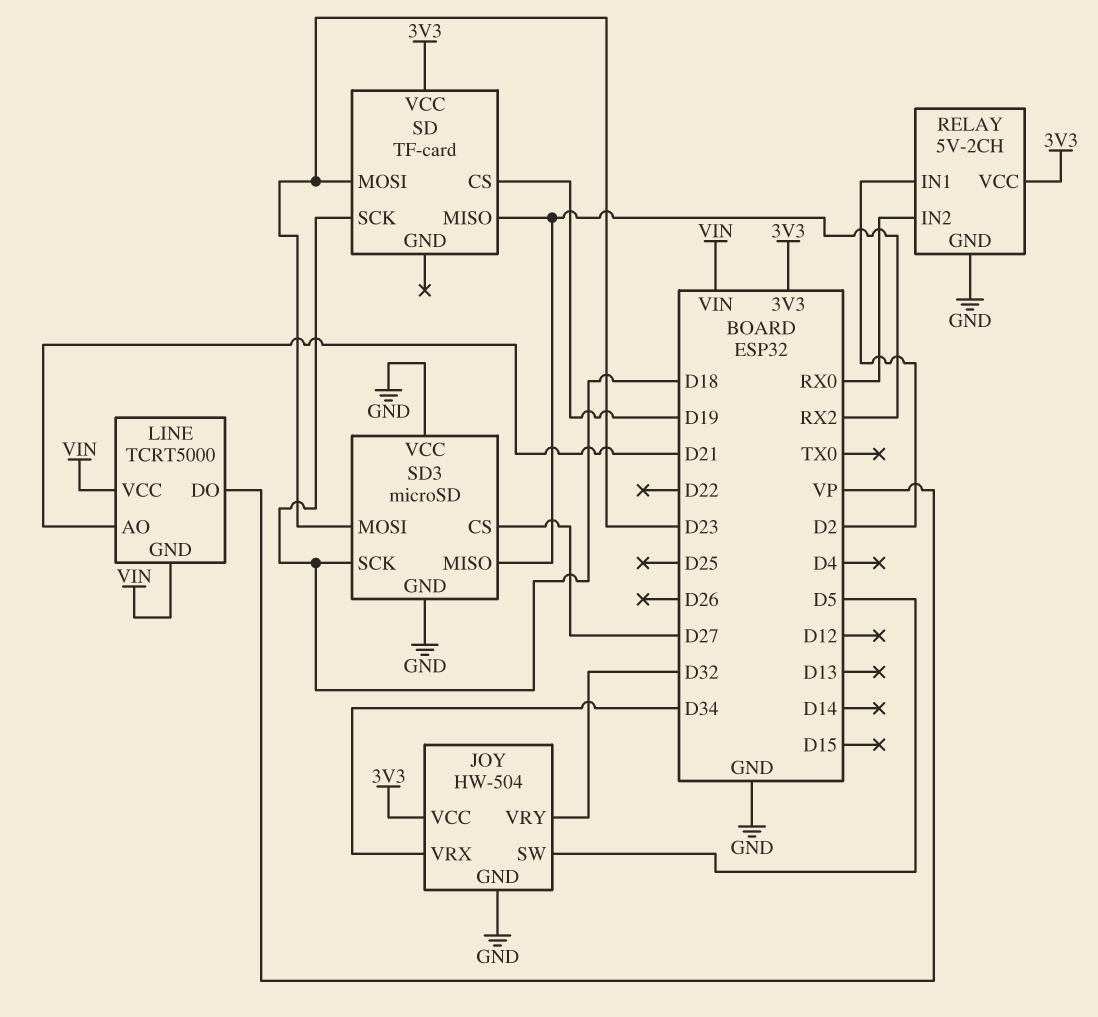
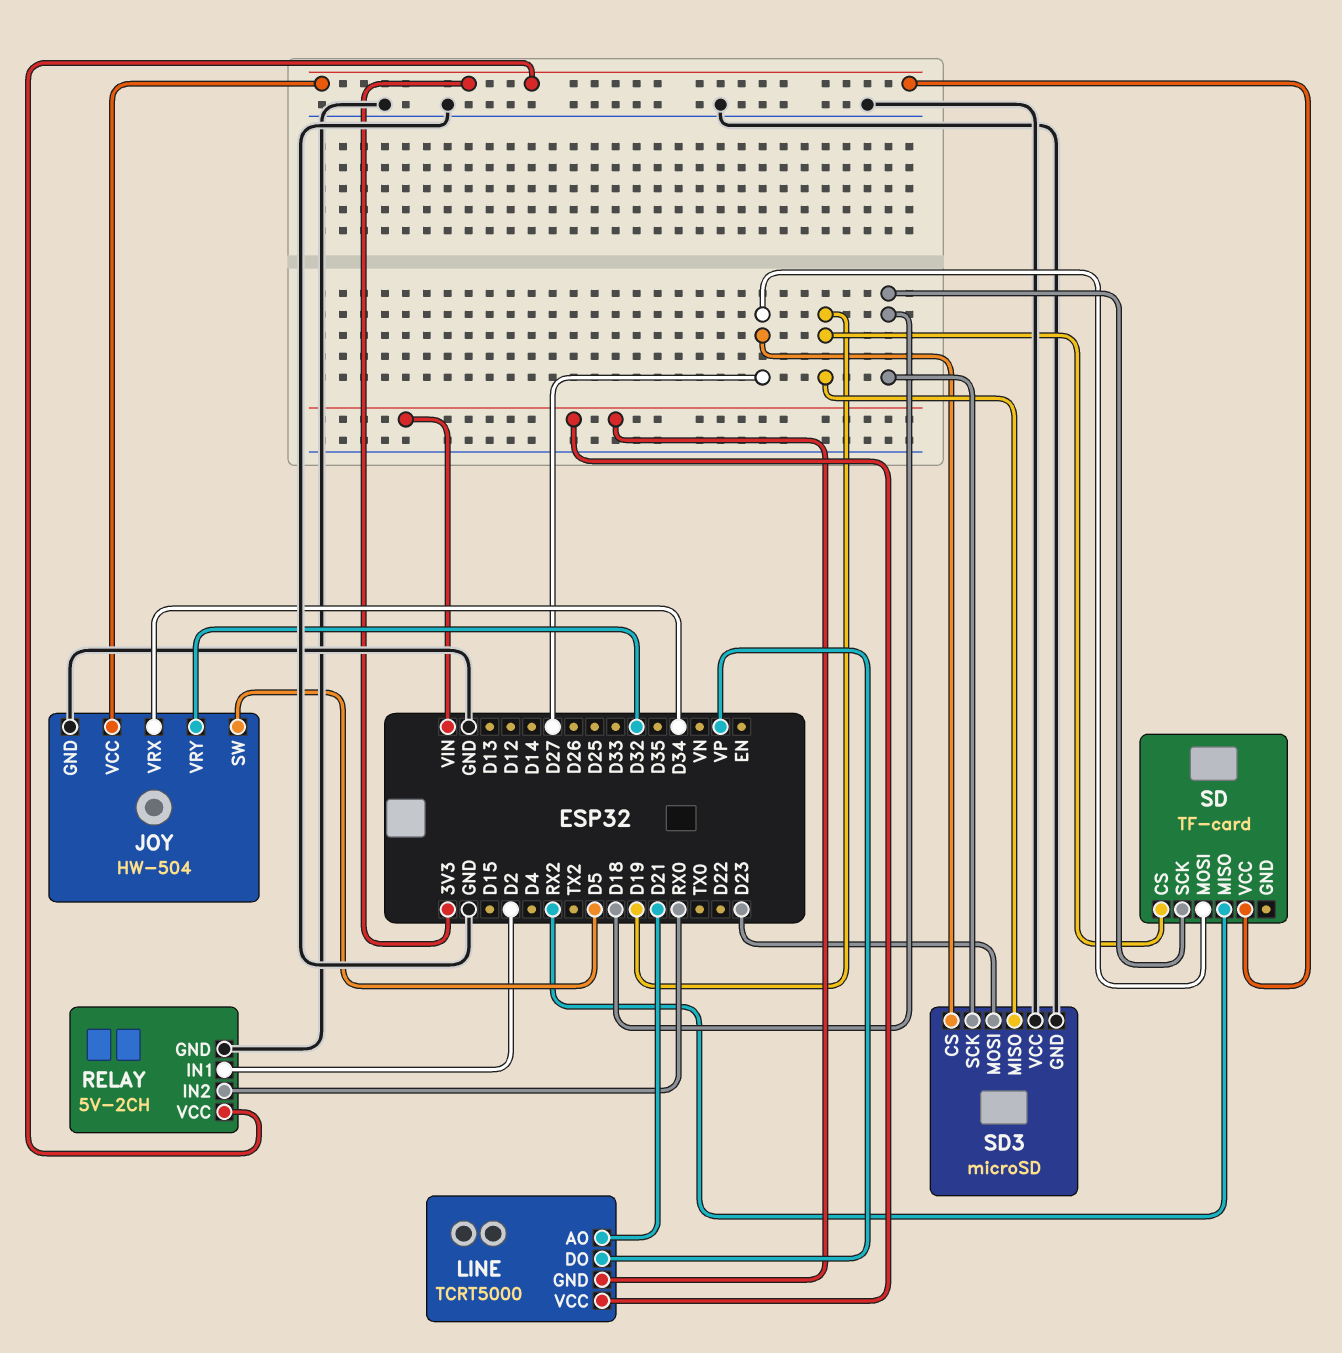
SD pin MOSI: D23 -> D27
SD3 pin MISO: RX2 -> D19

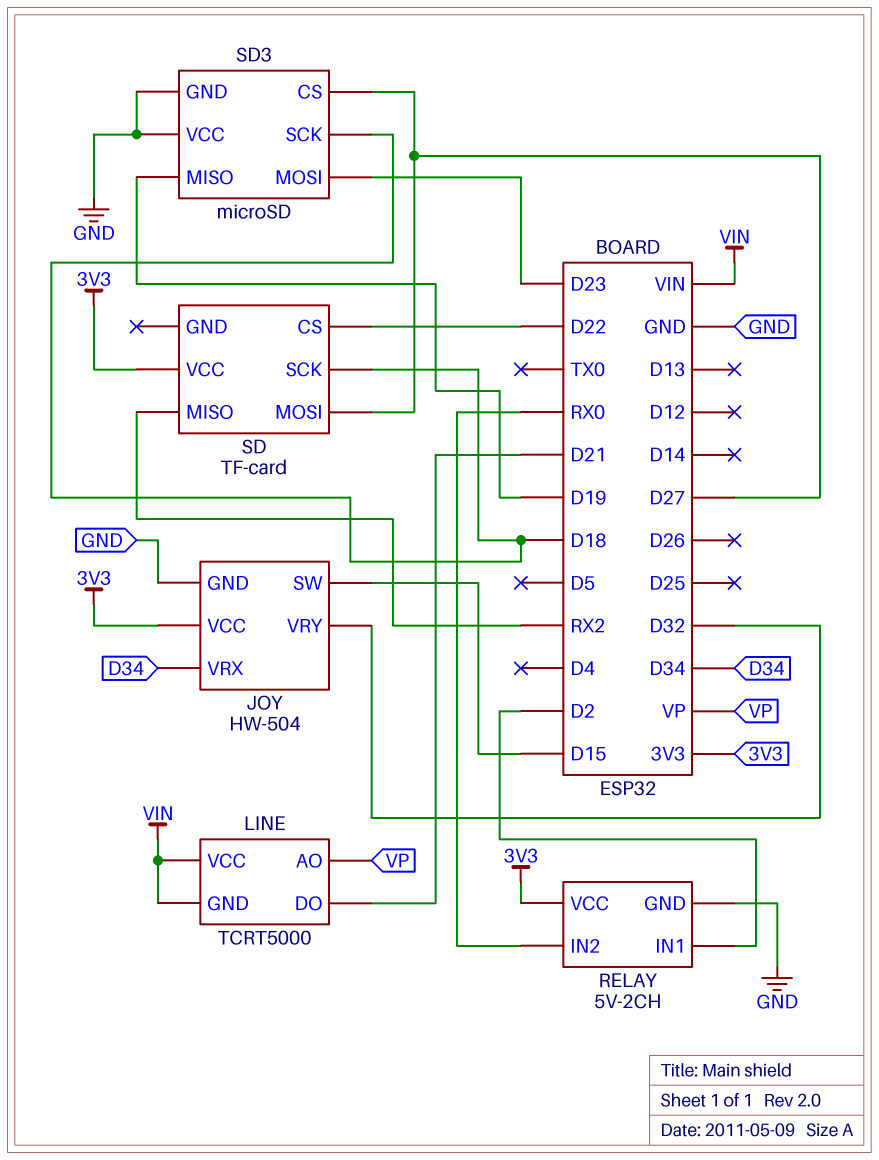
JOY pin SW: D5 -> D15
LINE pin AO: D21 -> VP
LINE pin DO: VP -> D21
SD pin CS: D19 -> D22

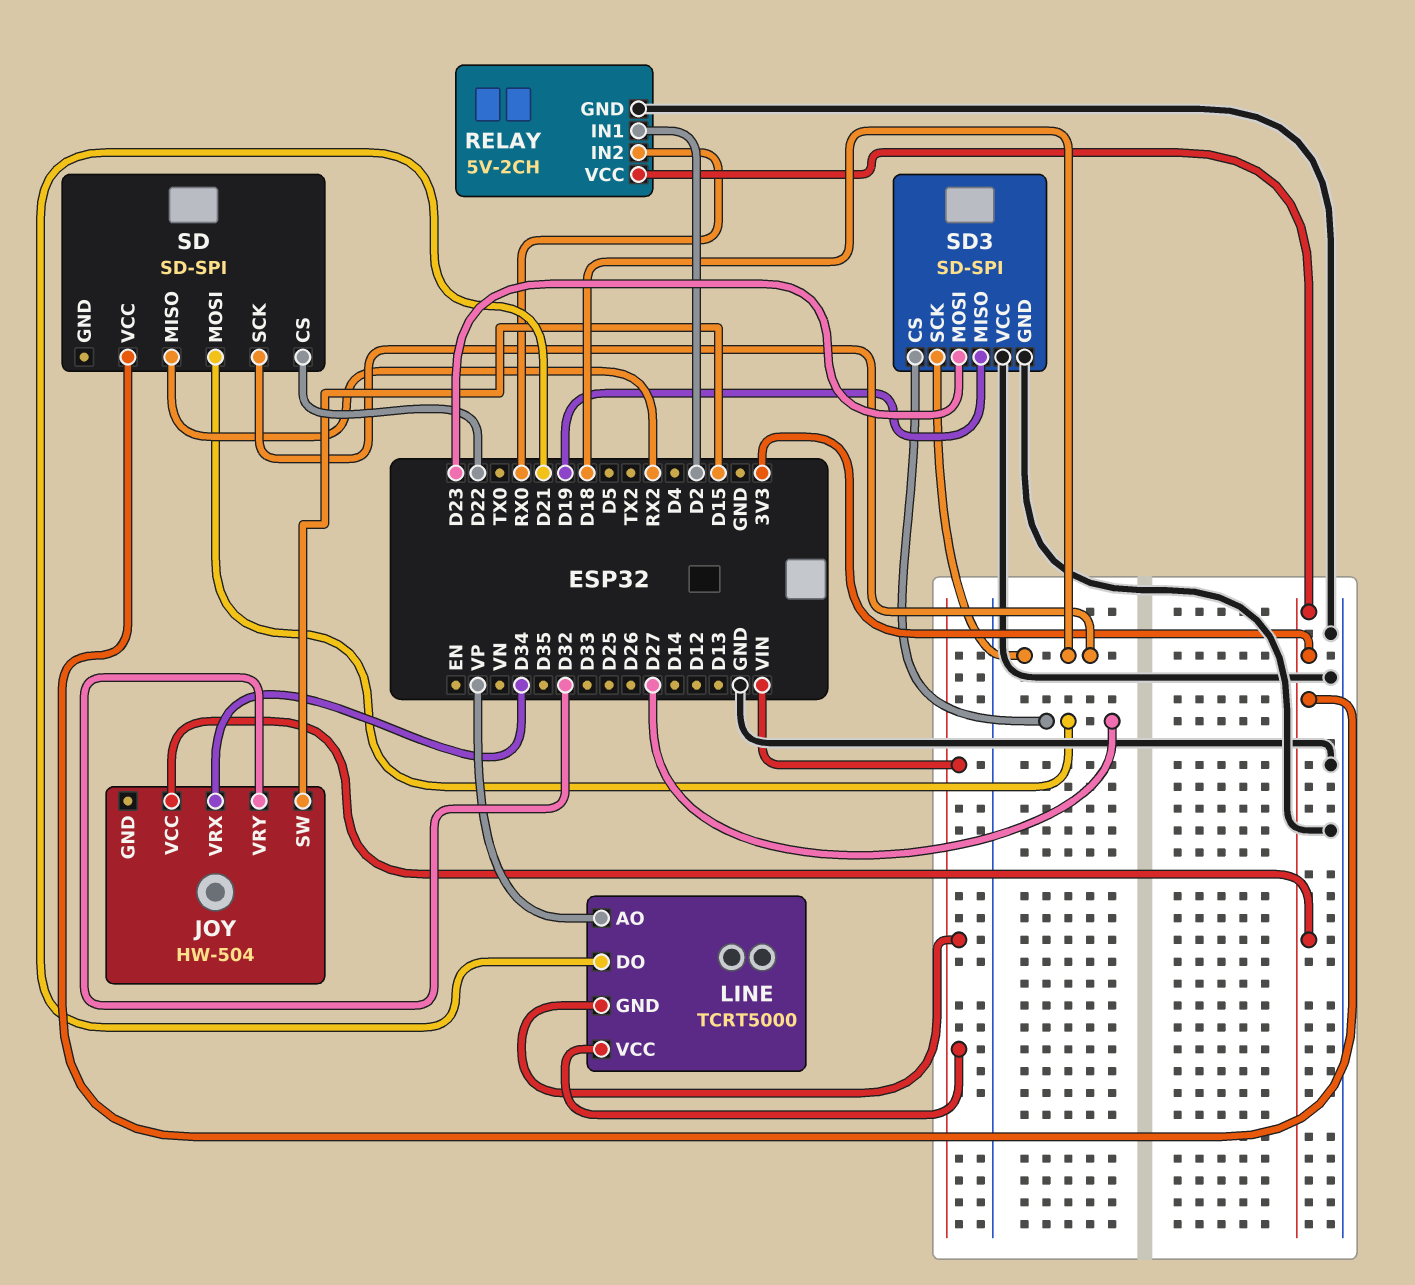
JOY pin GND: GND -> none
SD: TF-card -> SD-SPI
SD3: microSD -> SD-SPI

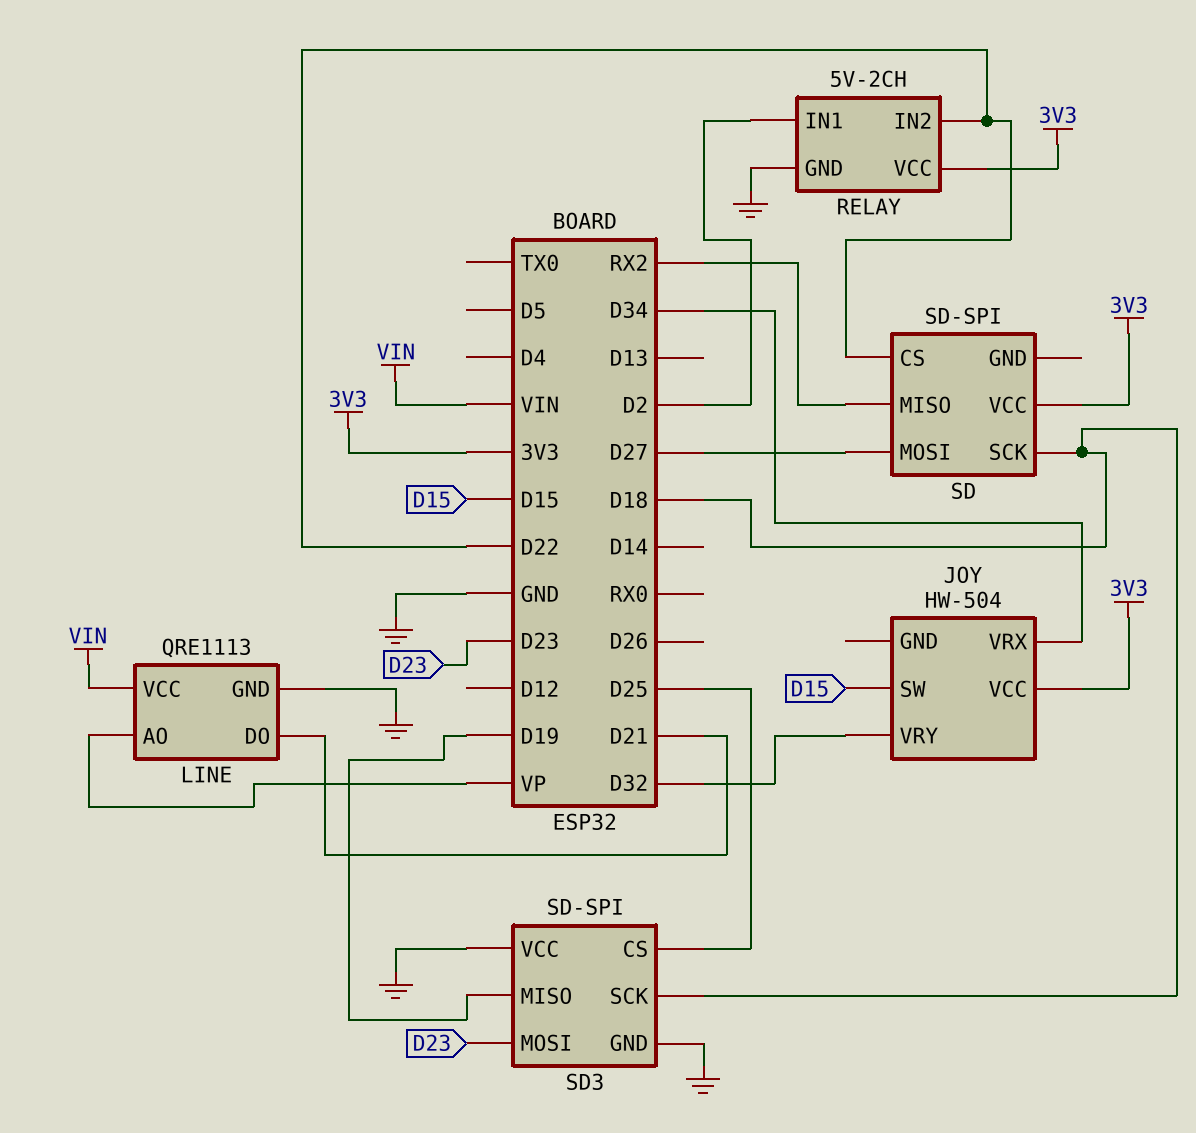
LINE: TCRT5000 -> QRE1113
LINE pin GND: VIN -> GND
RELAY pin IN2: RX0 -> D22
SD3 pin CS: D27 -> D25

